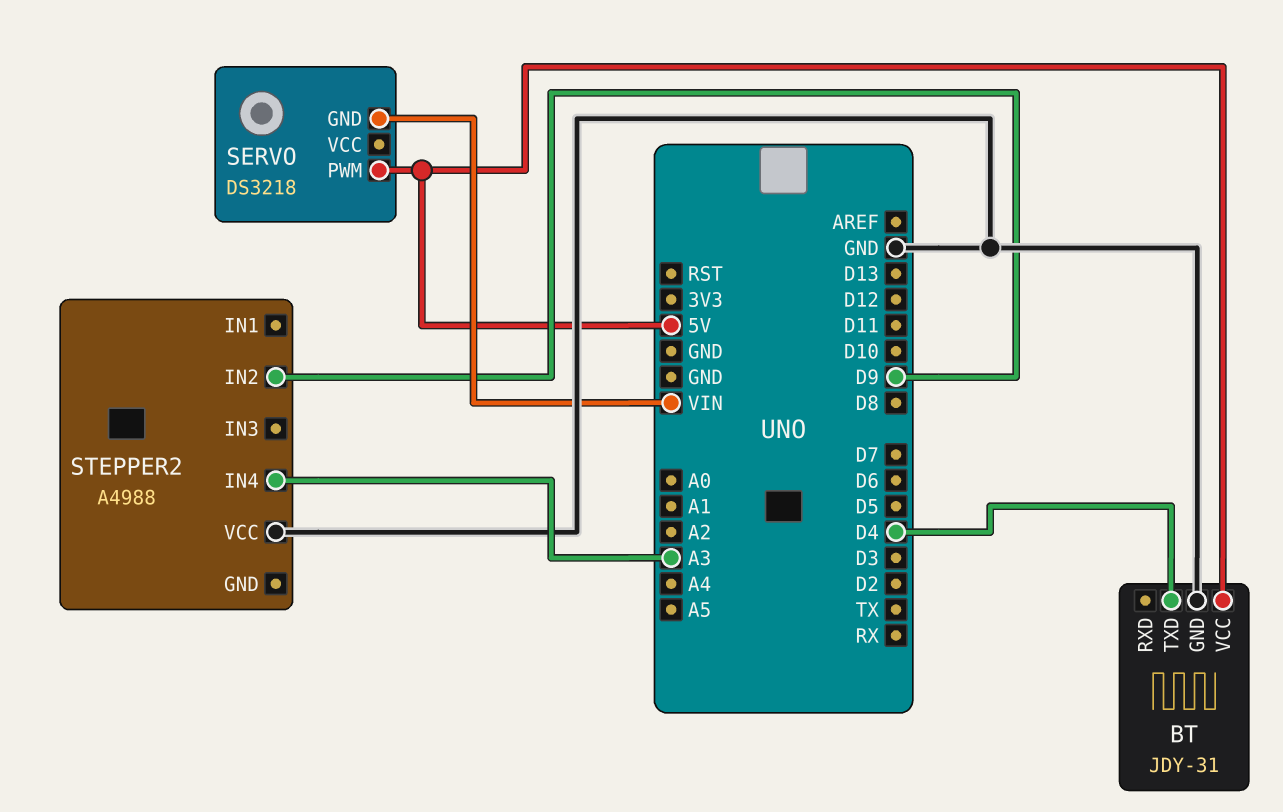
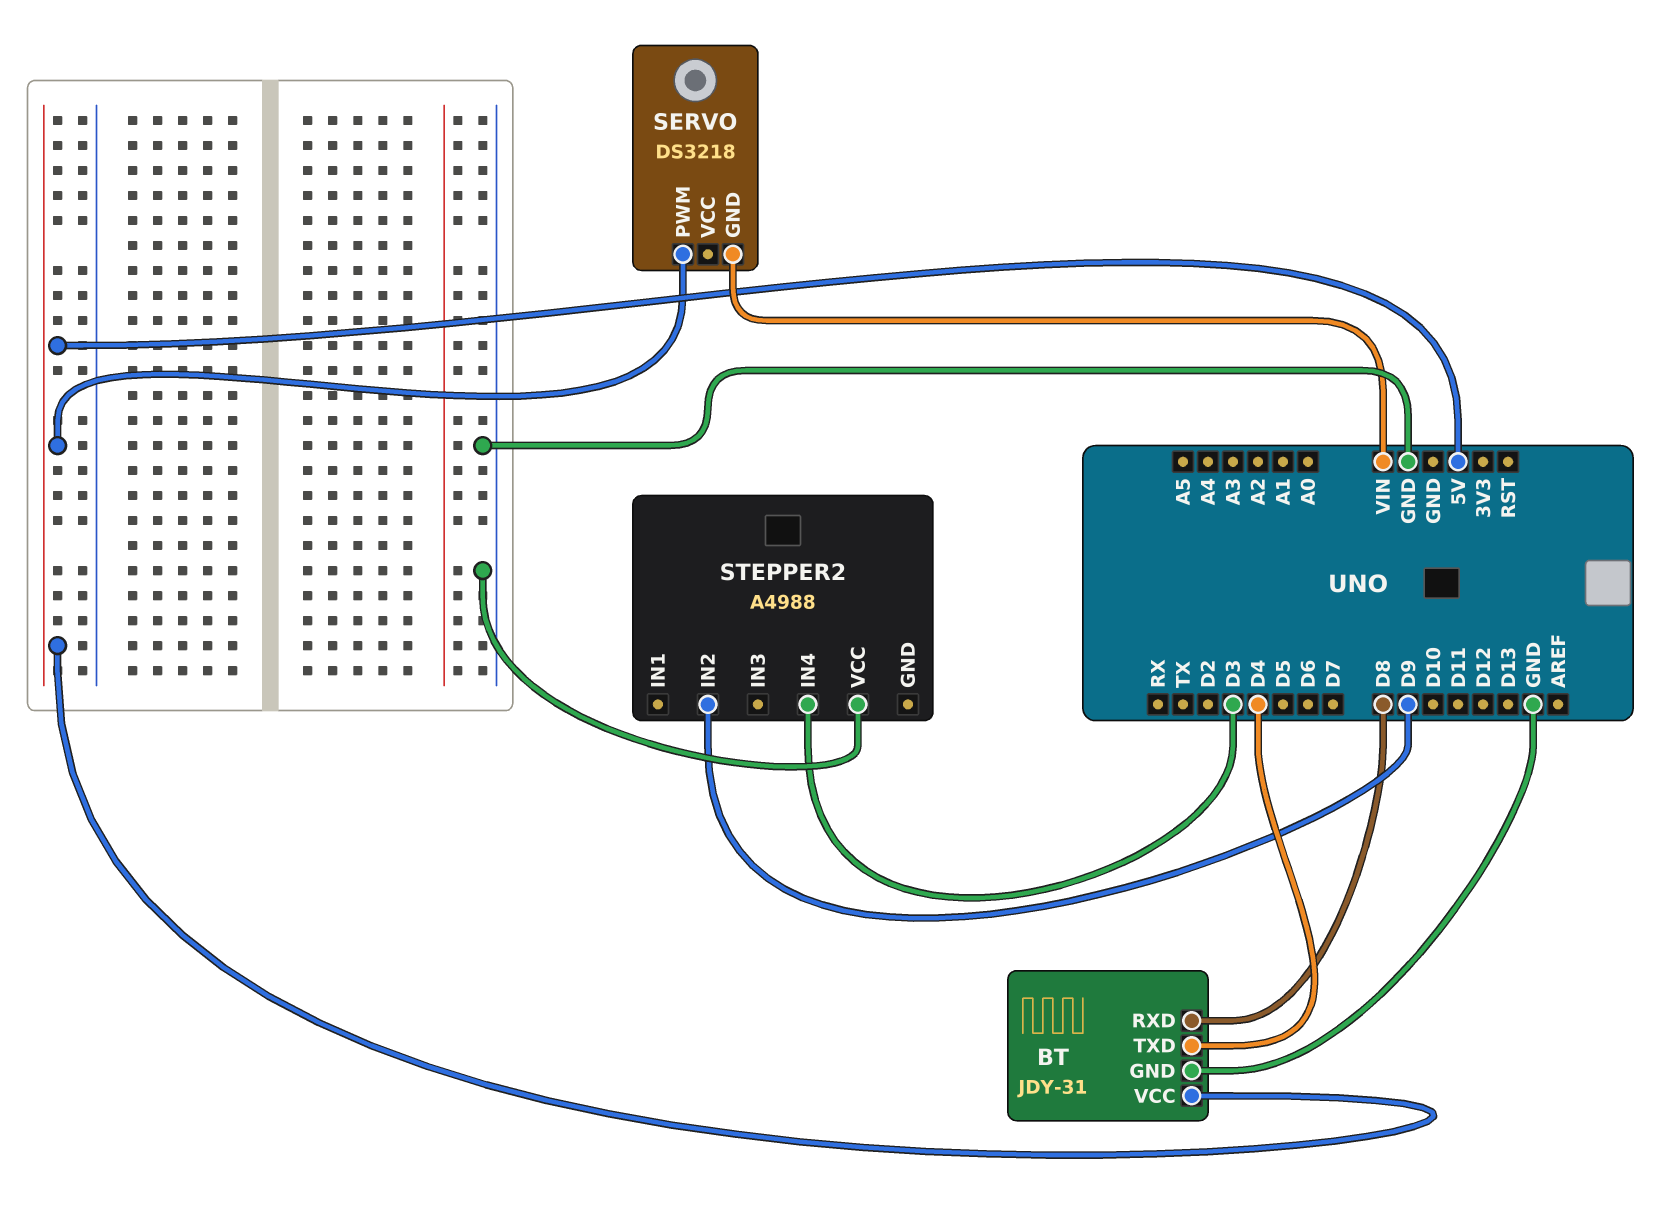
BT pin RXD: none -> D8
STEPPER2 pin IN4: A3 -> D3

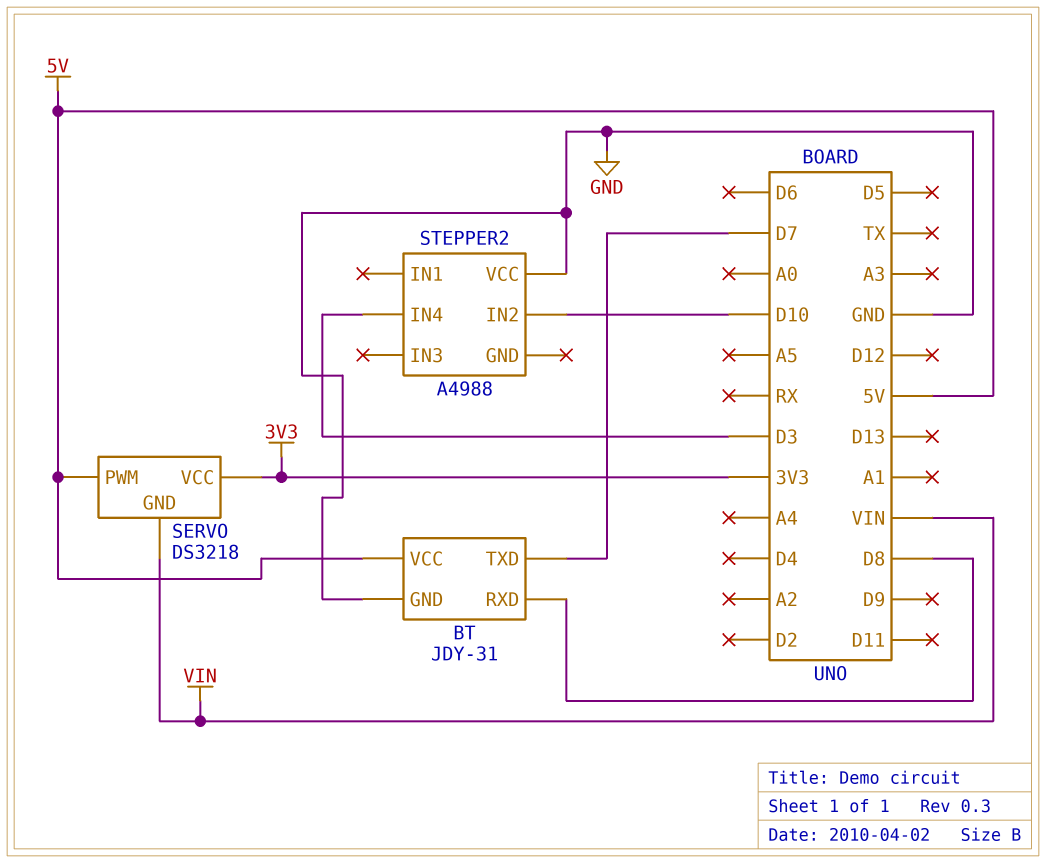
BT pin TXD: D4 -> D7
SERVO pin VCC: none -> 3V3
STEPPER2 pin IN2: D9 -> D10

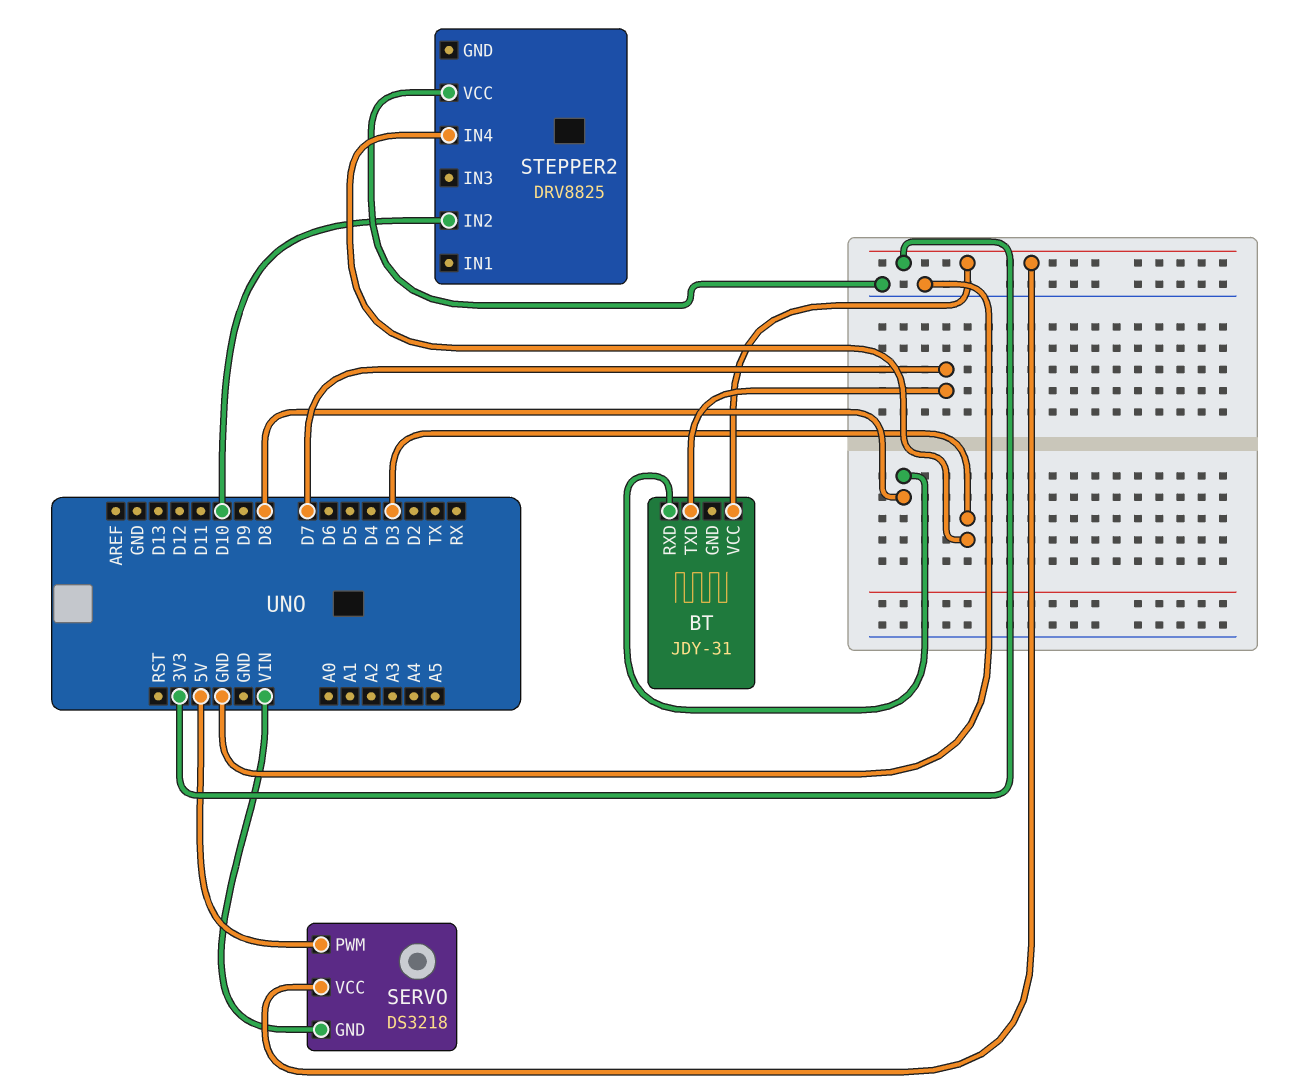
BT pin GND: GND -> none
BT pin VCC: 5V -> 3V3
STEPPER2: A4988 -> DRV8825

